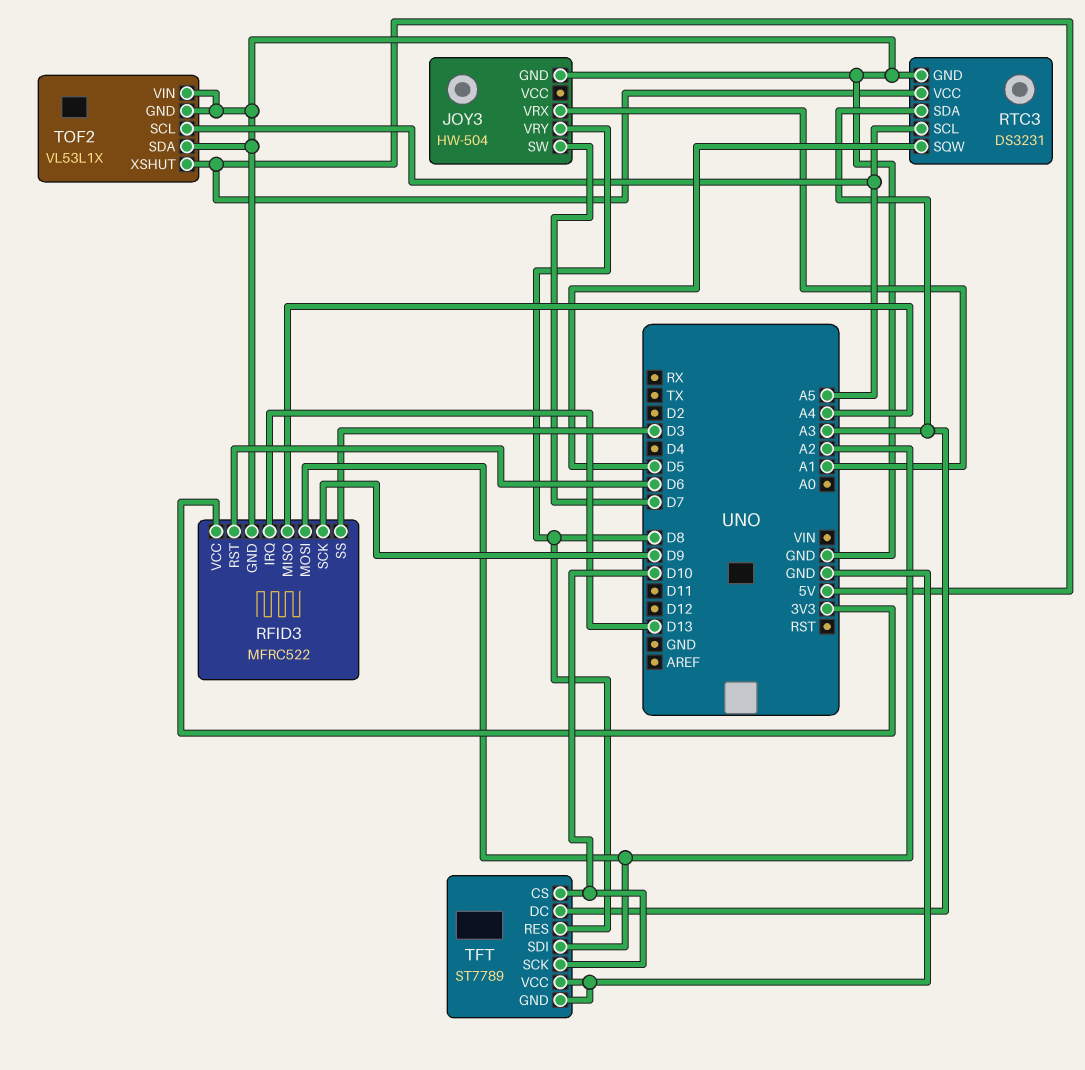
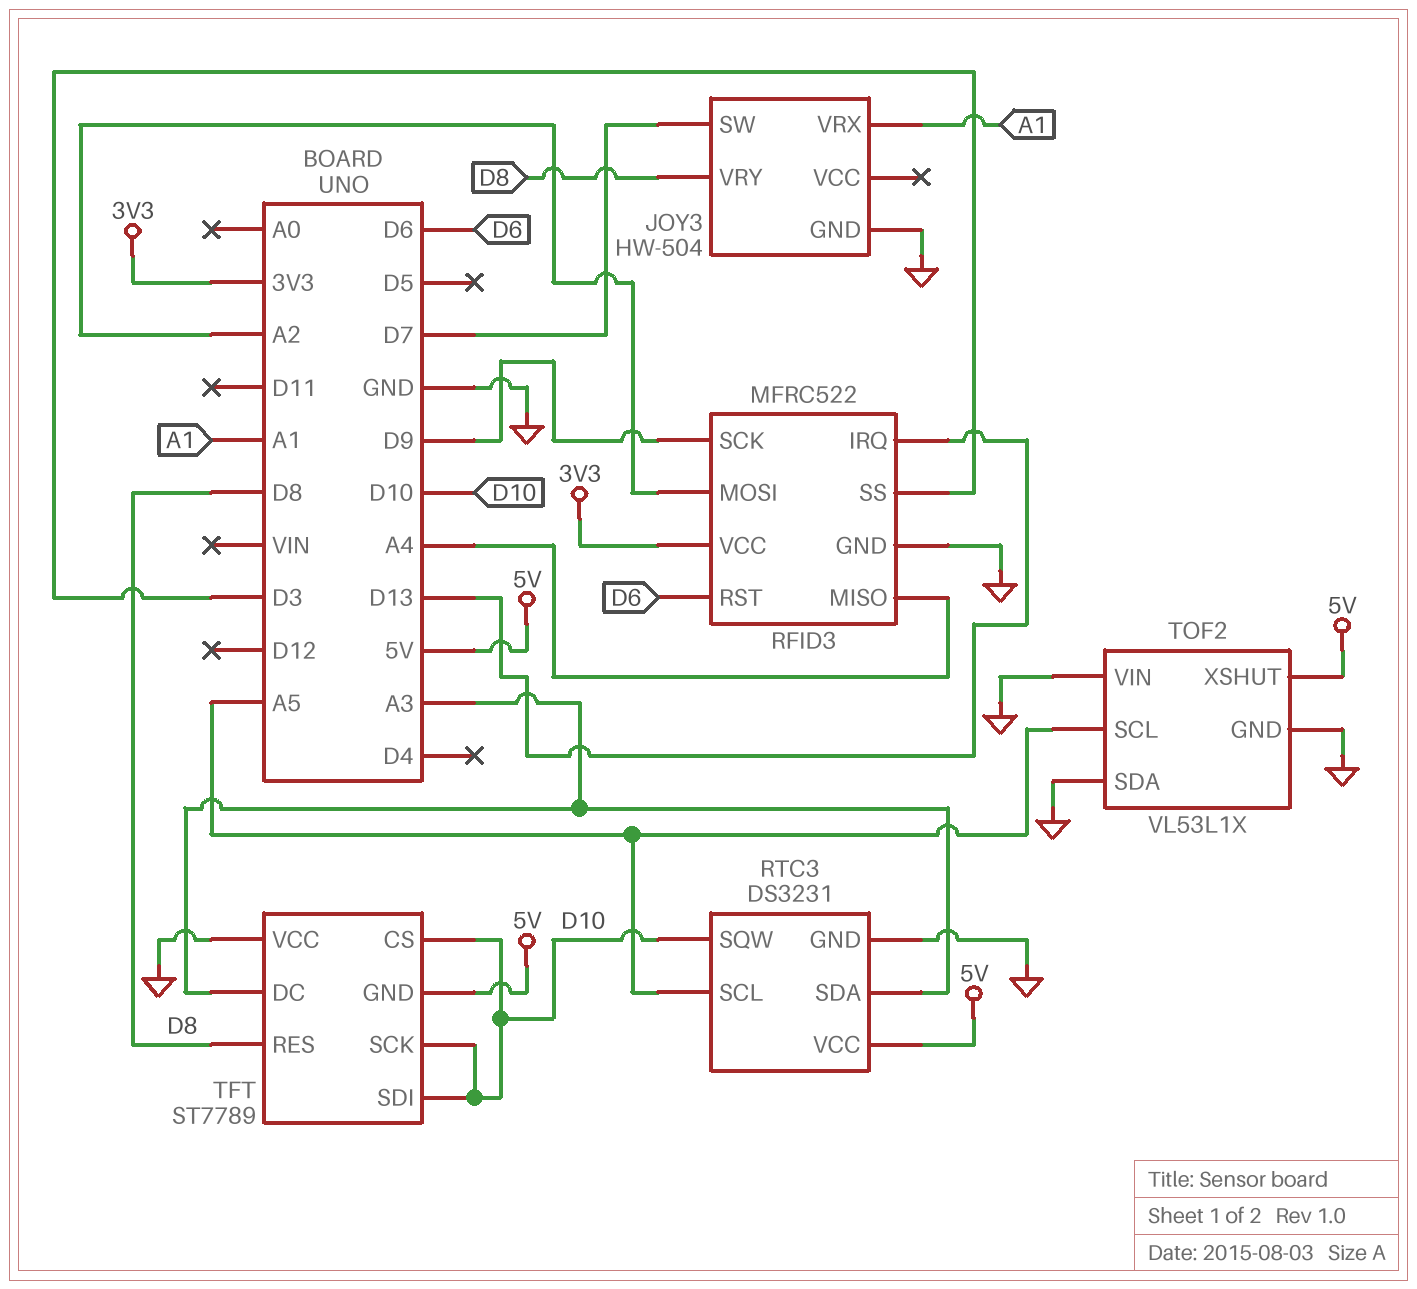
RTC3 pin SQW: D5 -> D10
TFT pin GND: GND -> 5V
TFT pin SDI: A2 -> D10

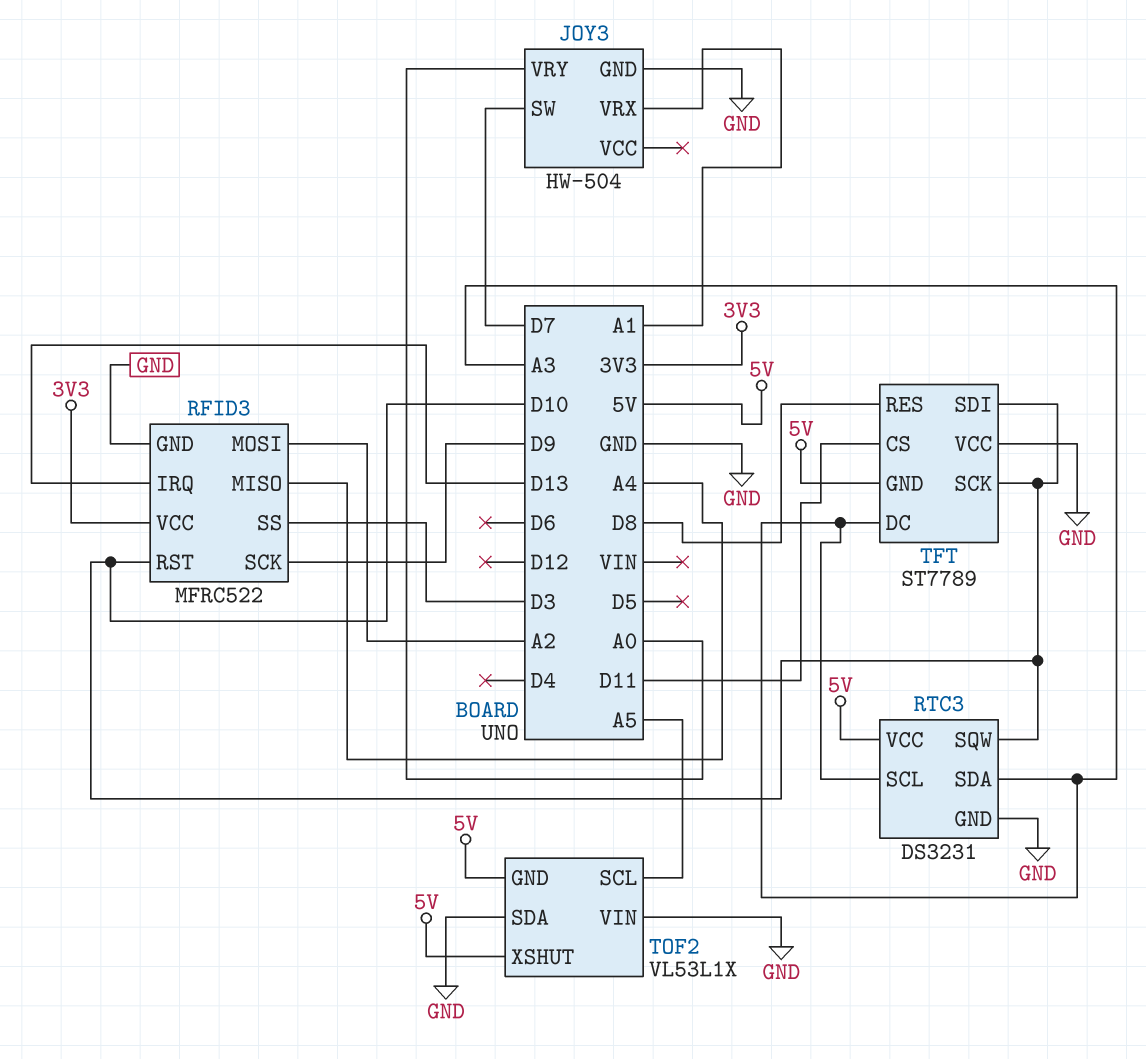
JOY3 pin VRY: D8 -> A0
RFID3 pin RST: D6 -> D10
RTC3 pin SCL: A5 -> A3
TFT pin CS: D10 -> D11
TOF2 pin GND: GND -> 5V

